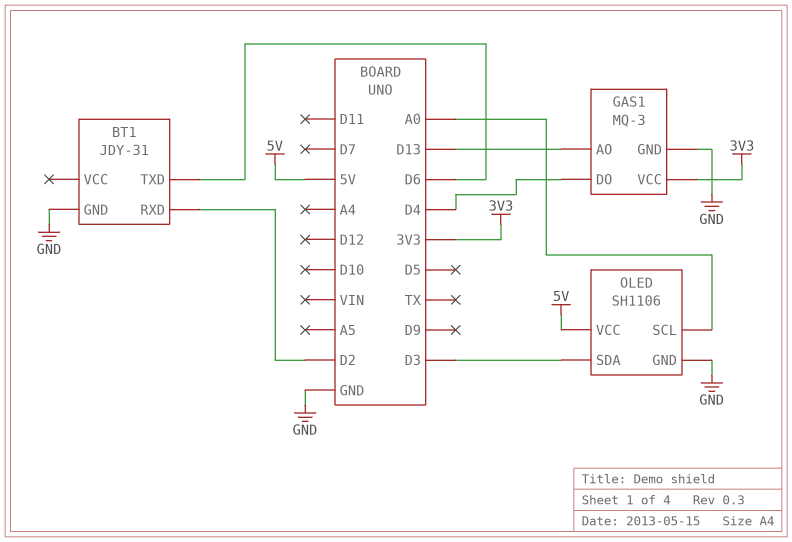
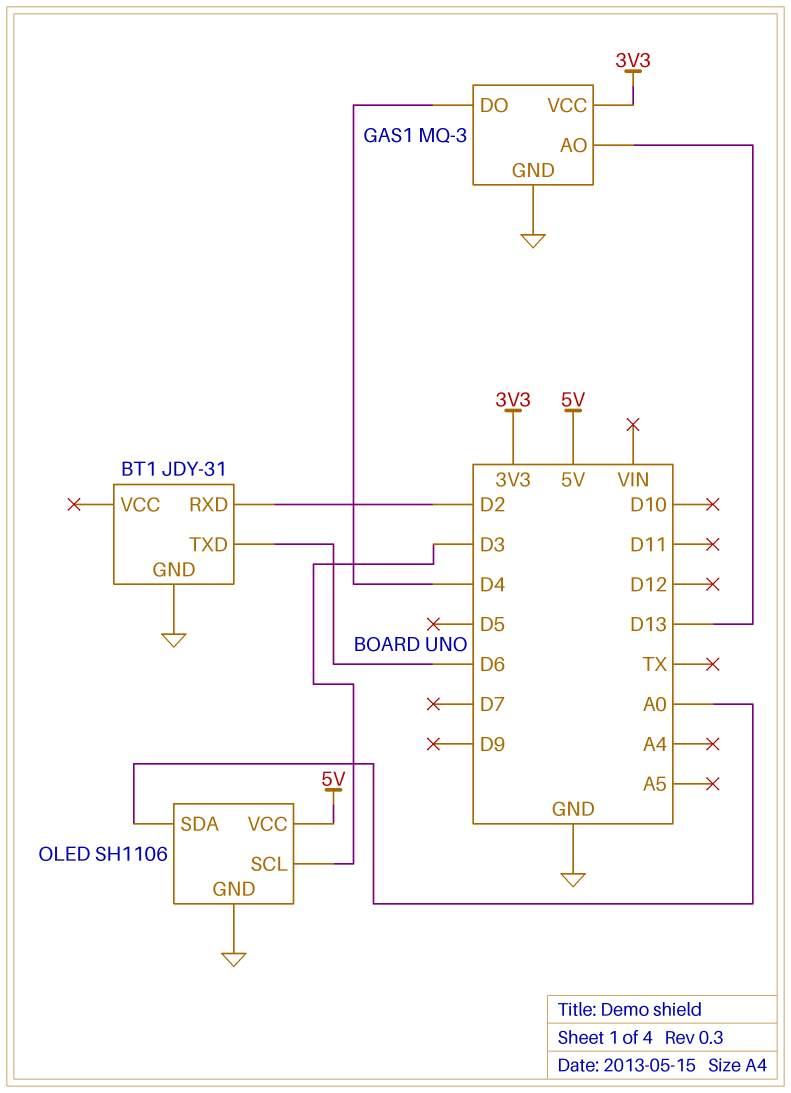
OLED pin SCL: A0 -> D3
OLED pin SDA: D3 -> A0

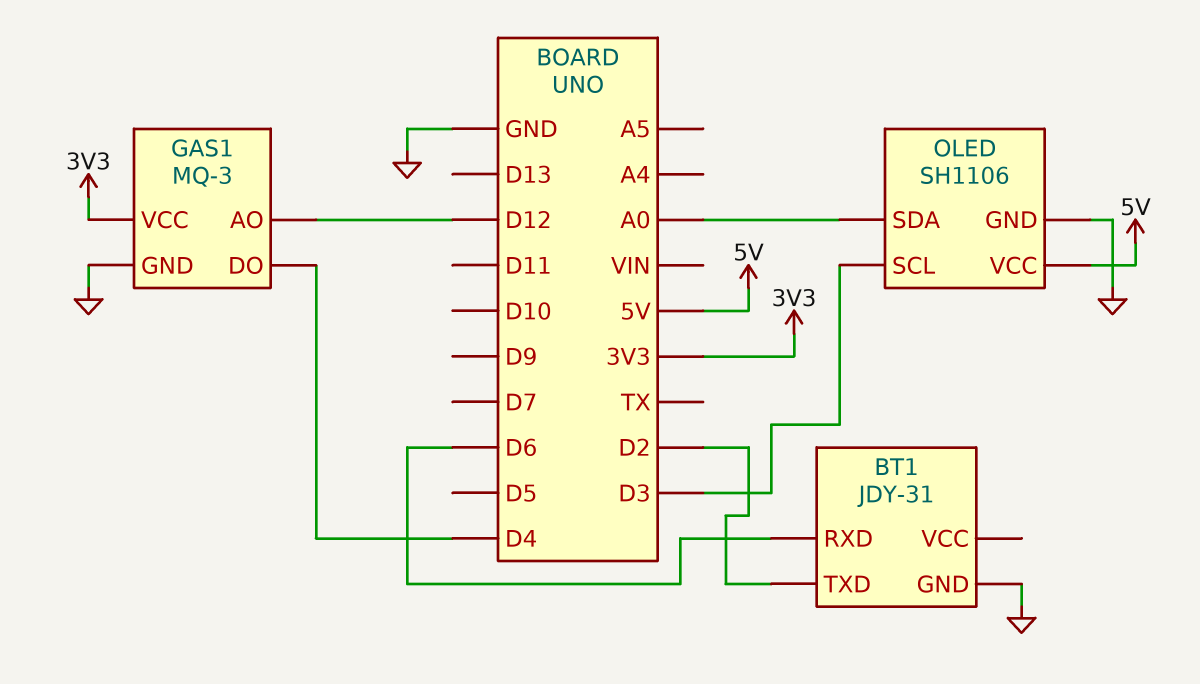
BT1 pin RXD: D2 -> D6
BT1 pin TXD: D6 -> D2
GAS1 pin AO: D13 -> D12

